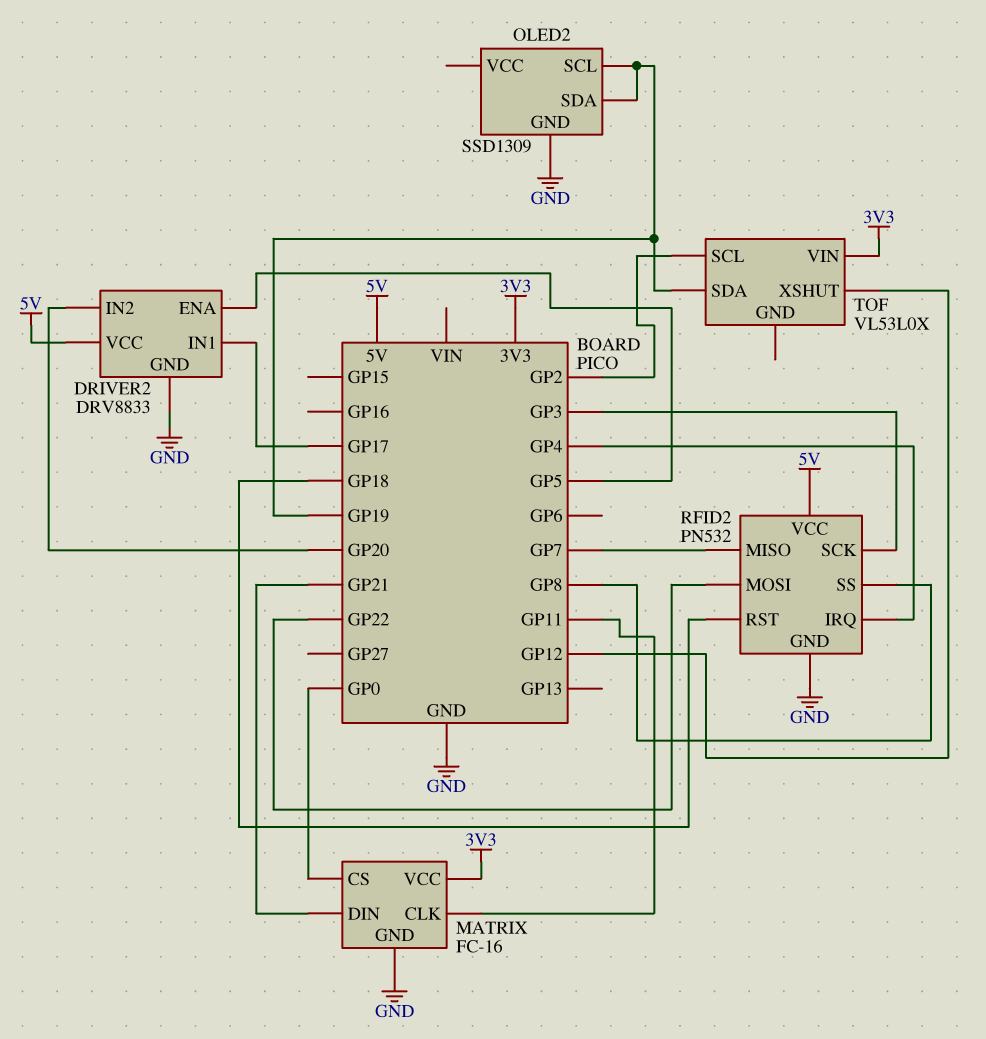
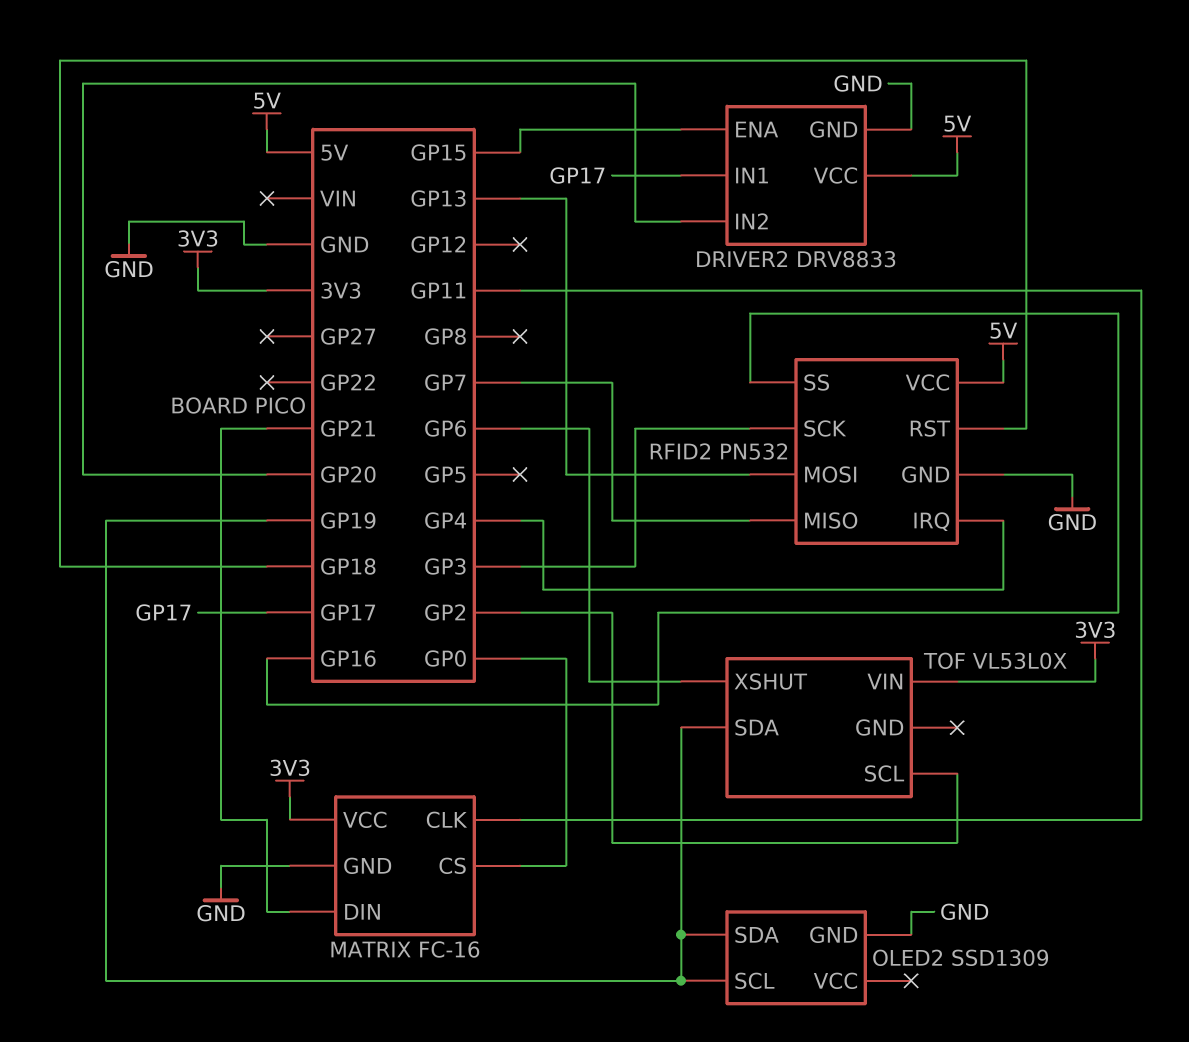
DRIVER2 pin ENA: GP5 -> GP15
RFID2 pin MOSI: GP22 -> GP13
RFID2 pin SS: GP8 -> GP16
TOF pin XSHUT: GP12 -> GP6

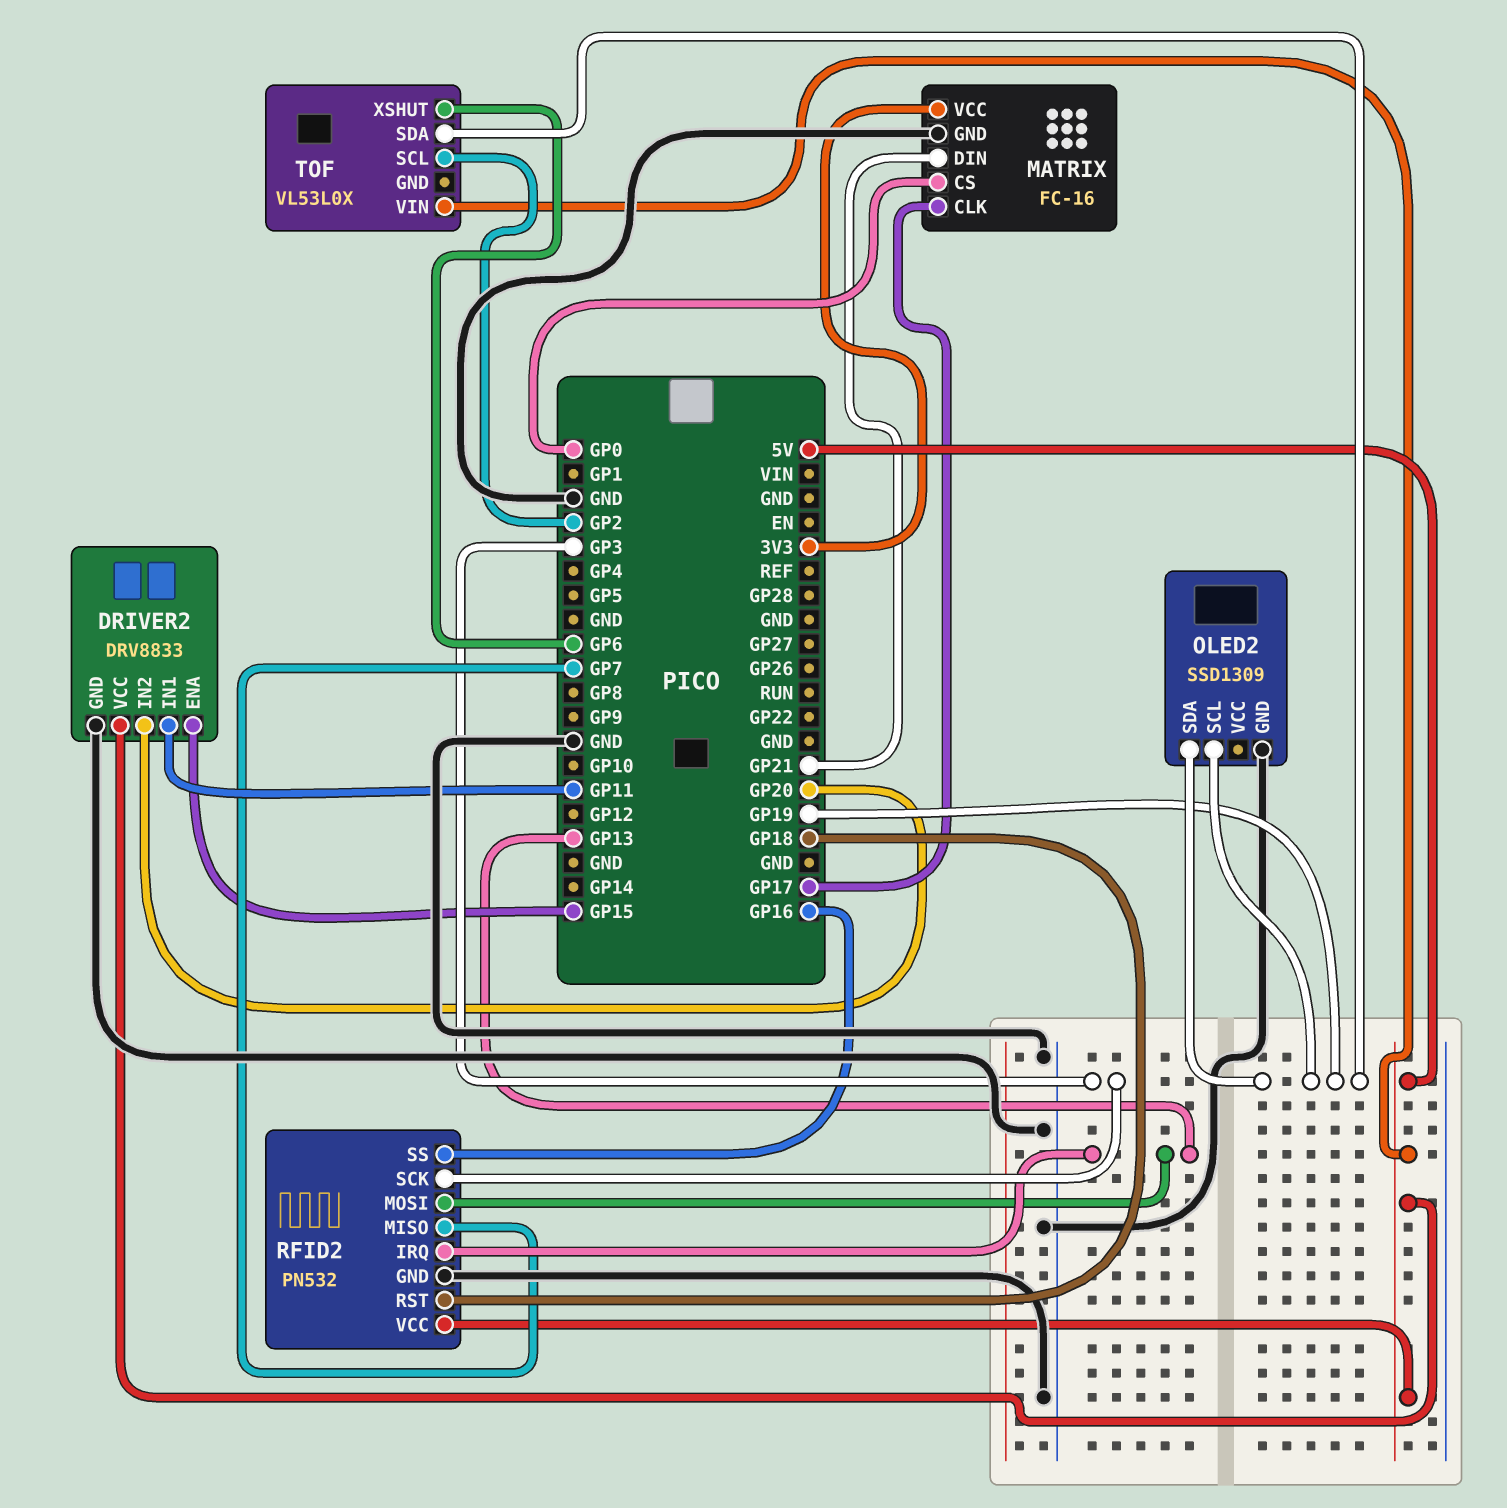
DRIVER2 pin IN1: GP17 -> GP11
MATRIX pin CLK: GP11 -> GP17
RFID2 pin IRQ: GP4 -> GP13
TOF pin VIN: 3V3 -> 5V

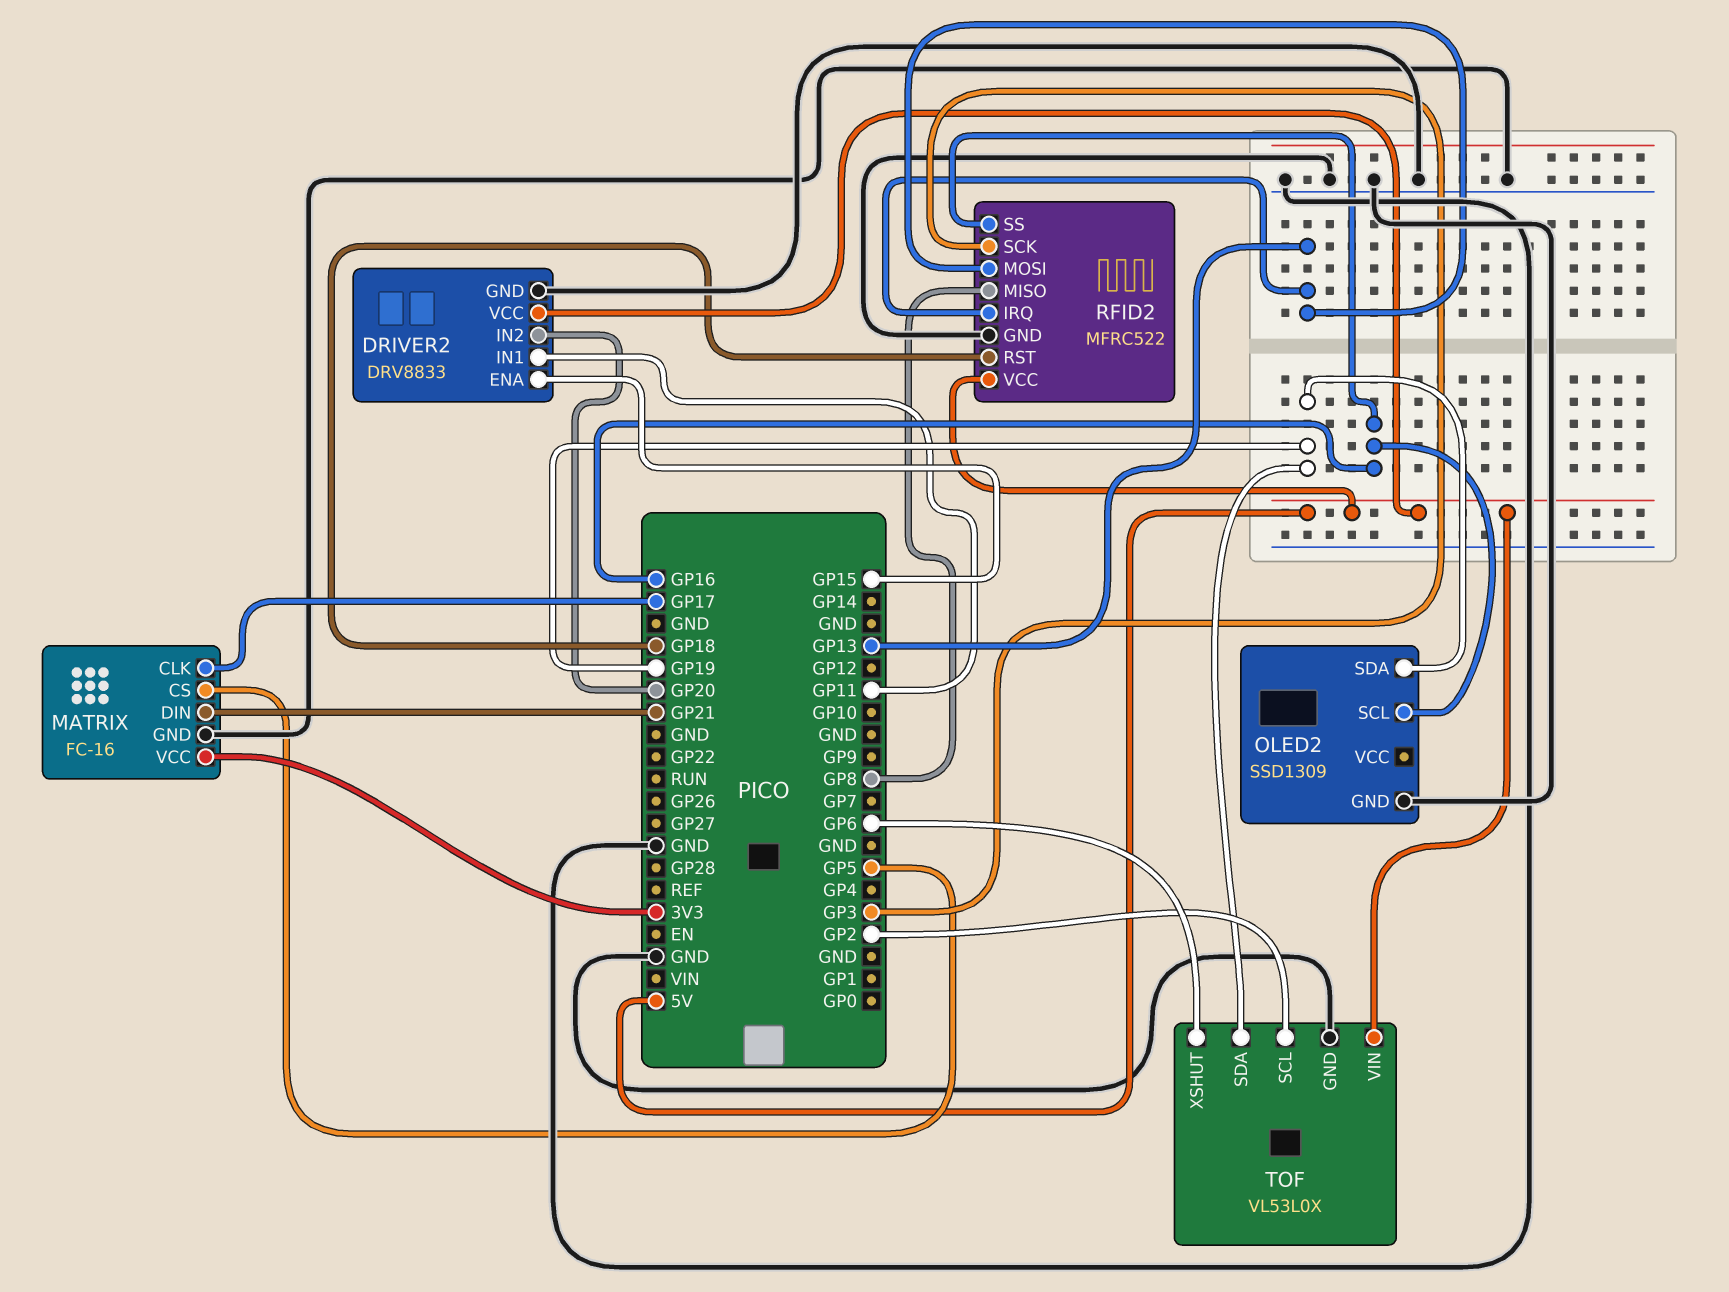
MATRIX pin CS: GP0 -> GP5
OLED2 pin SCL: GP19 -> GP16
RFID2: PN532 -> MFRC522
RFID2 pin MISO: GP7 -> GP8
TOF pin GND: none -> GND

